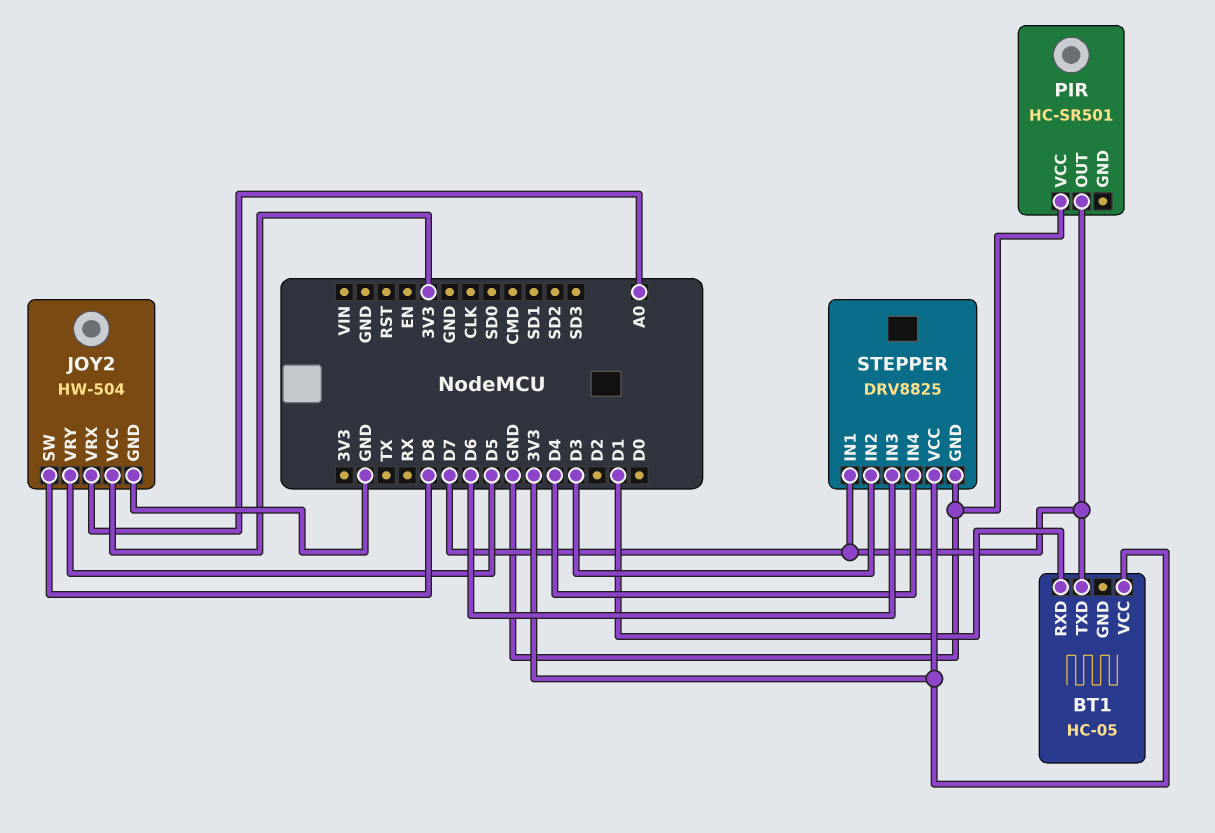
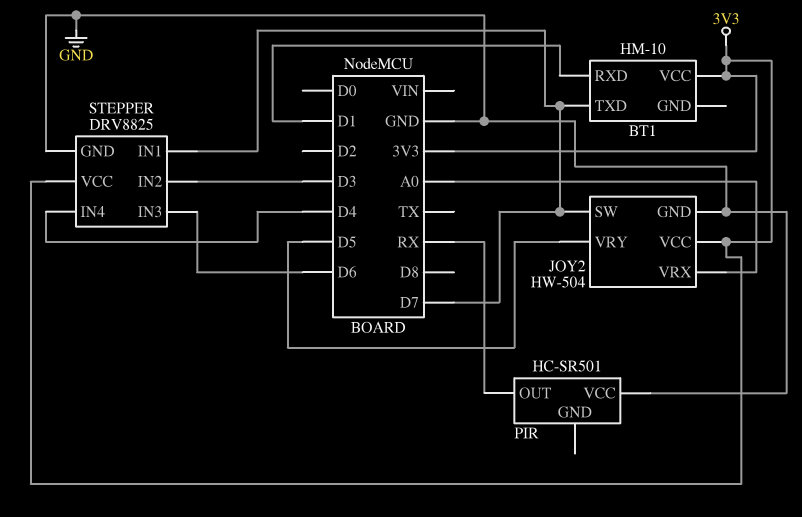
BT1: HC-05 -> HM-10
JOY2 pin SW: D8 -> D7
PIR pin OUT: D7 -> RX

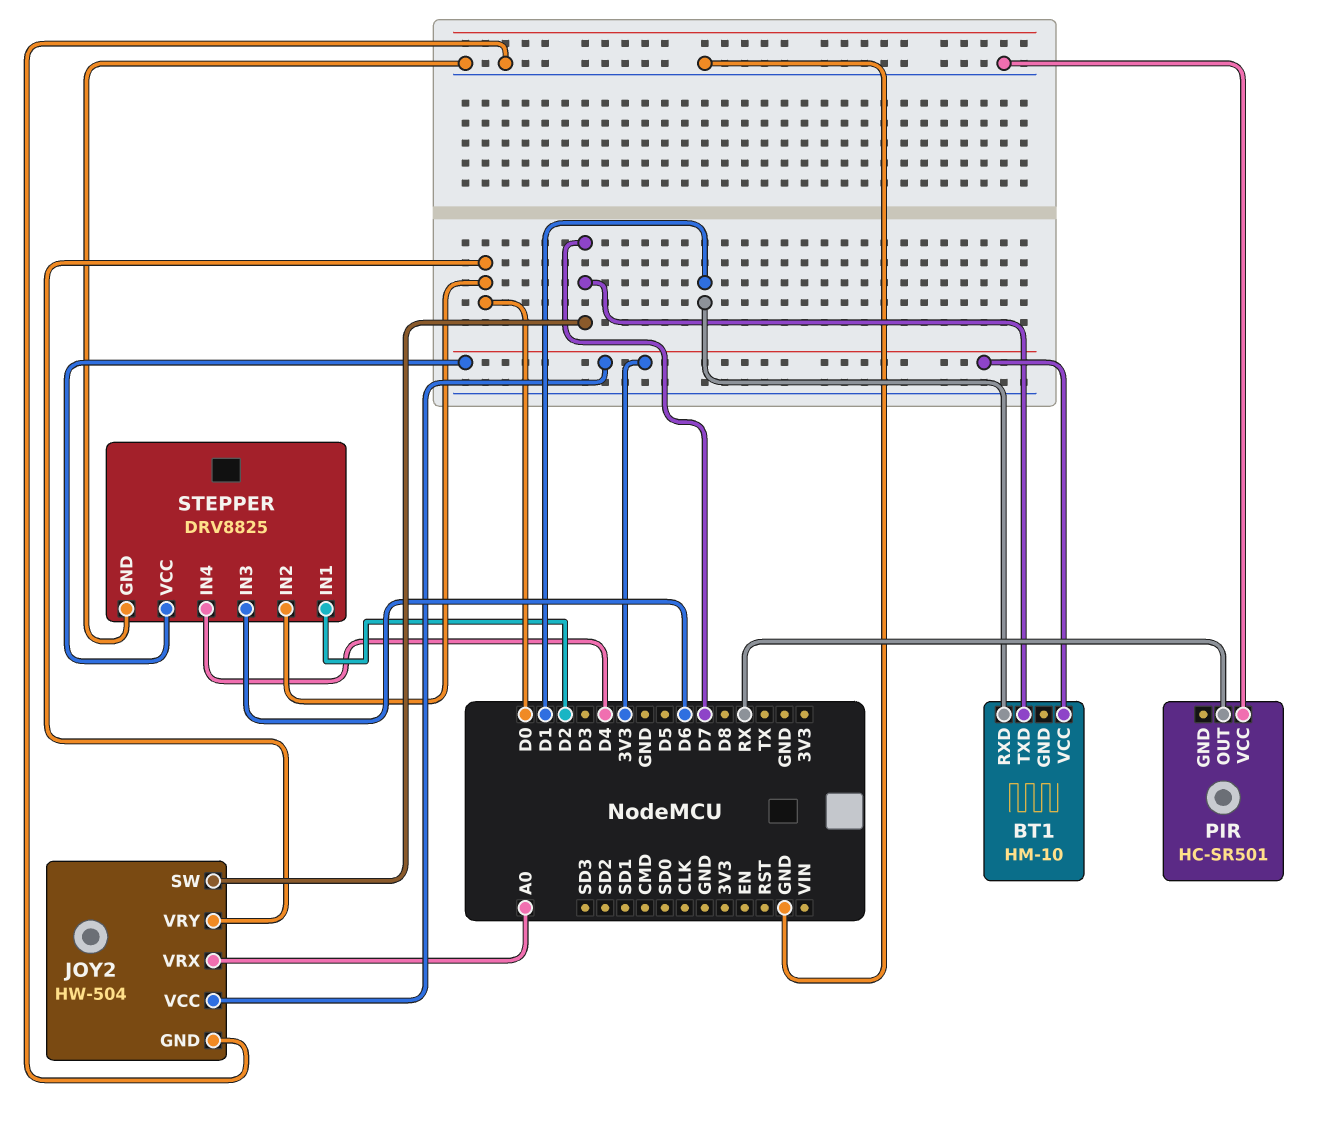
JOY2 pin VRY: D5 -> D0
STEPPER pin IN1: D7 -> D2
STEPPER pin IN2: D3 -> D0

